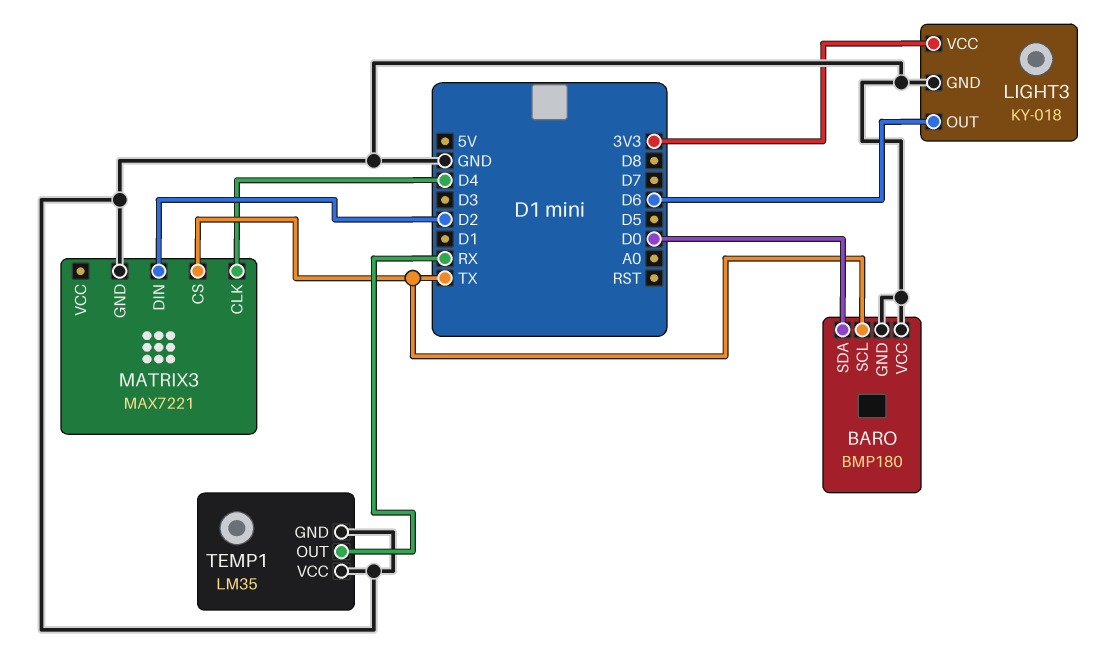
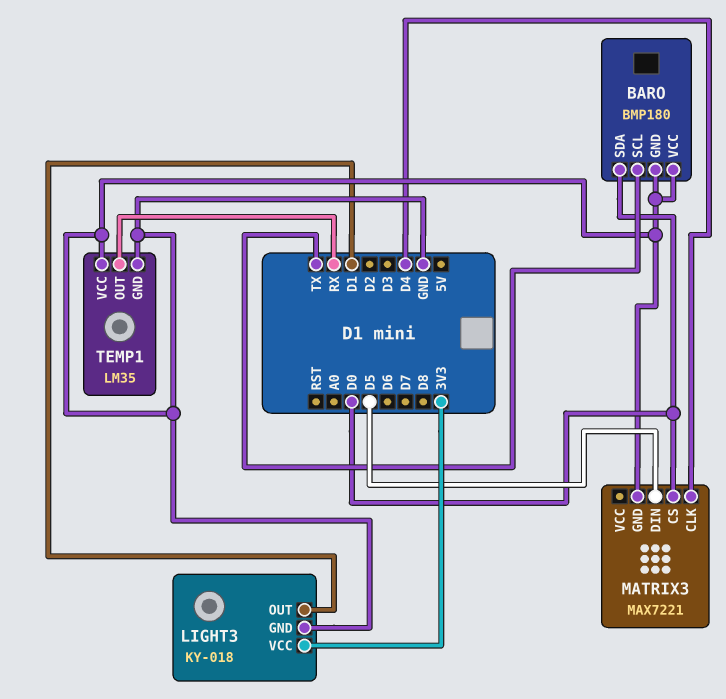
LIGHT3 pin OUT: D6 -> D1
MATRIX3 pin CS: TX -> D0
MATRIX3 pin DIN: D2 -> D5

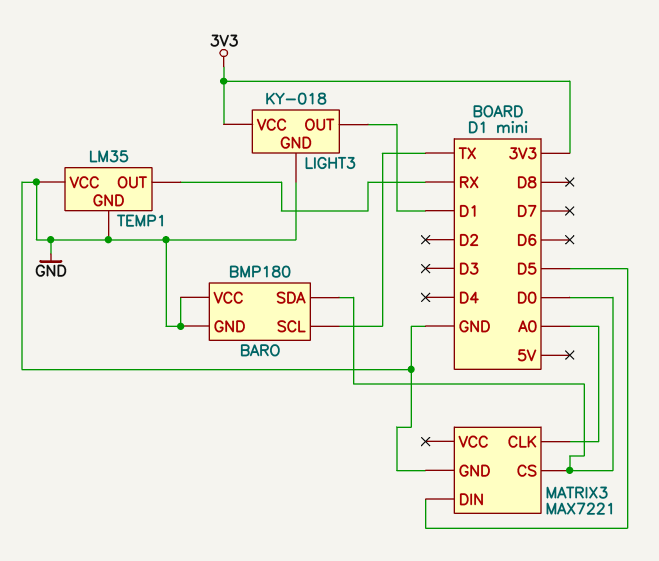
MATRIX3 pin CLK: D4 -> A0

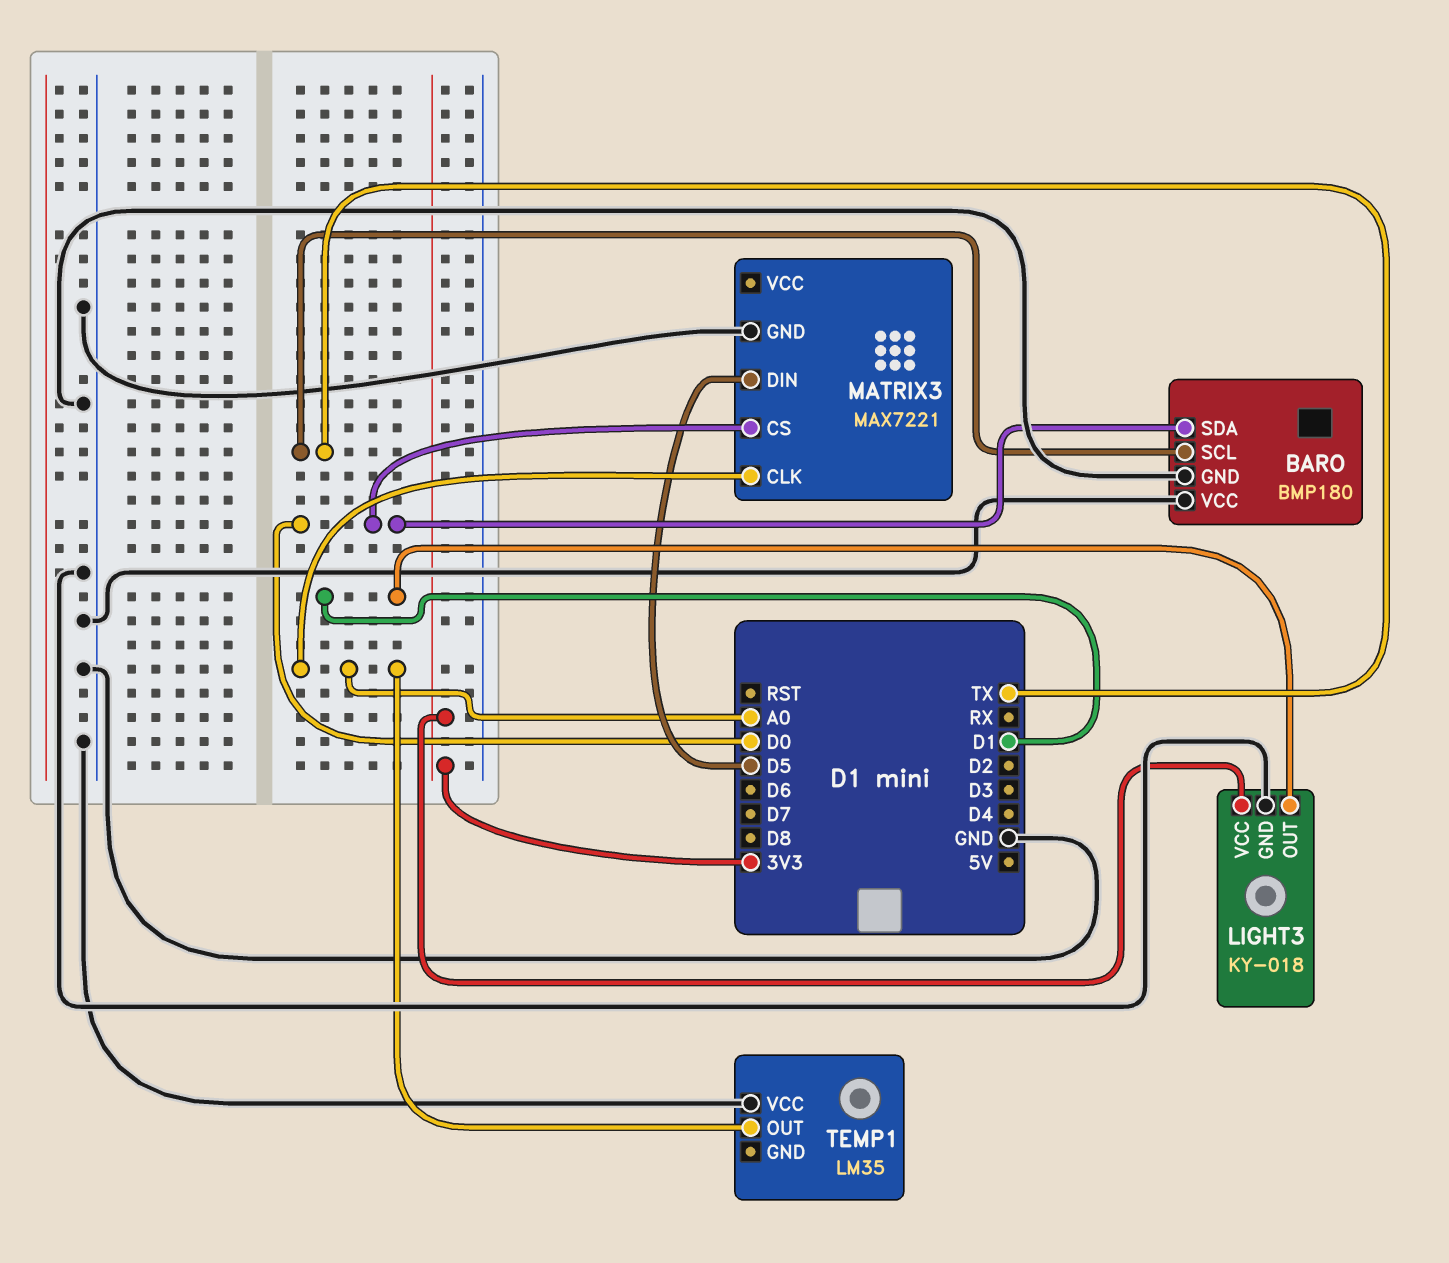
TEMP1 pin GND: GND -> none
TEMP1 pin OUT: RX -> A0

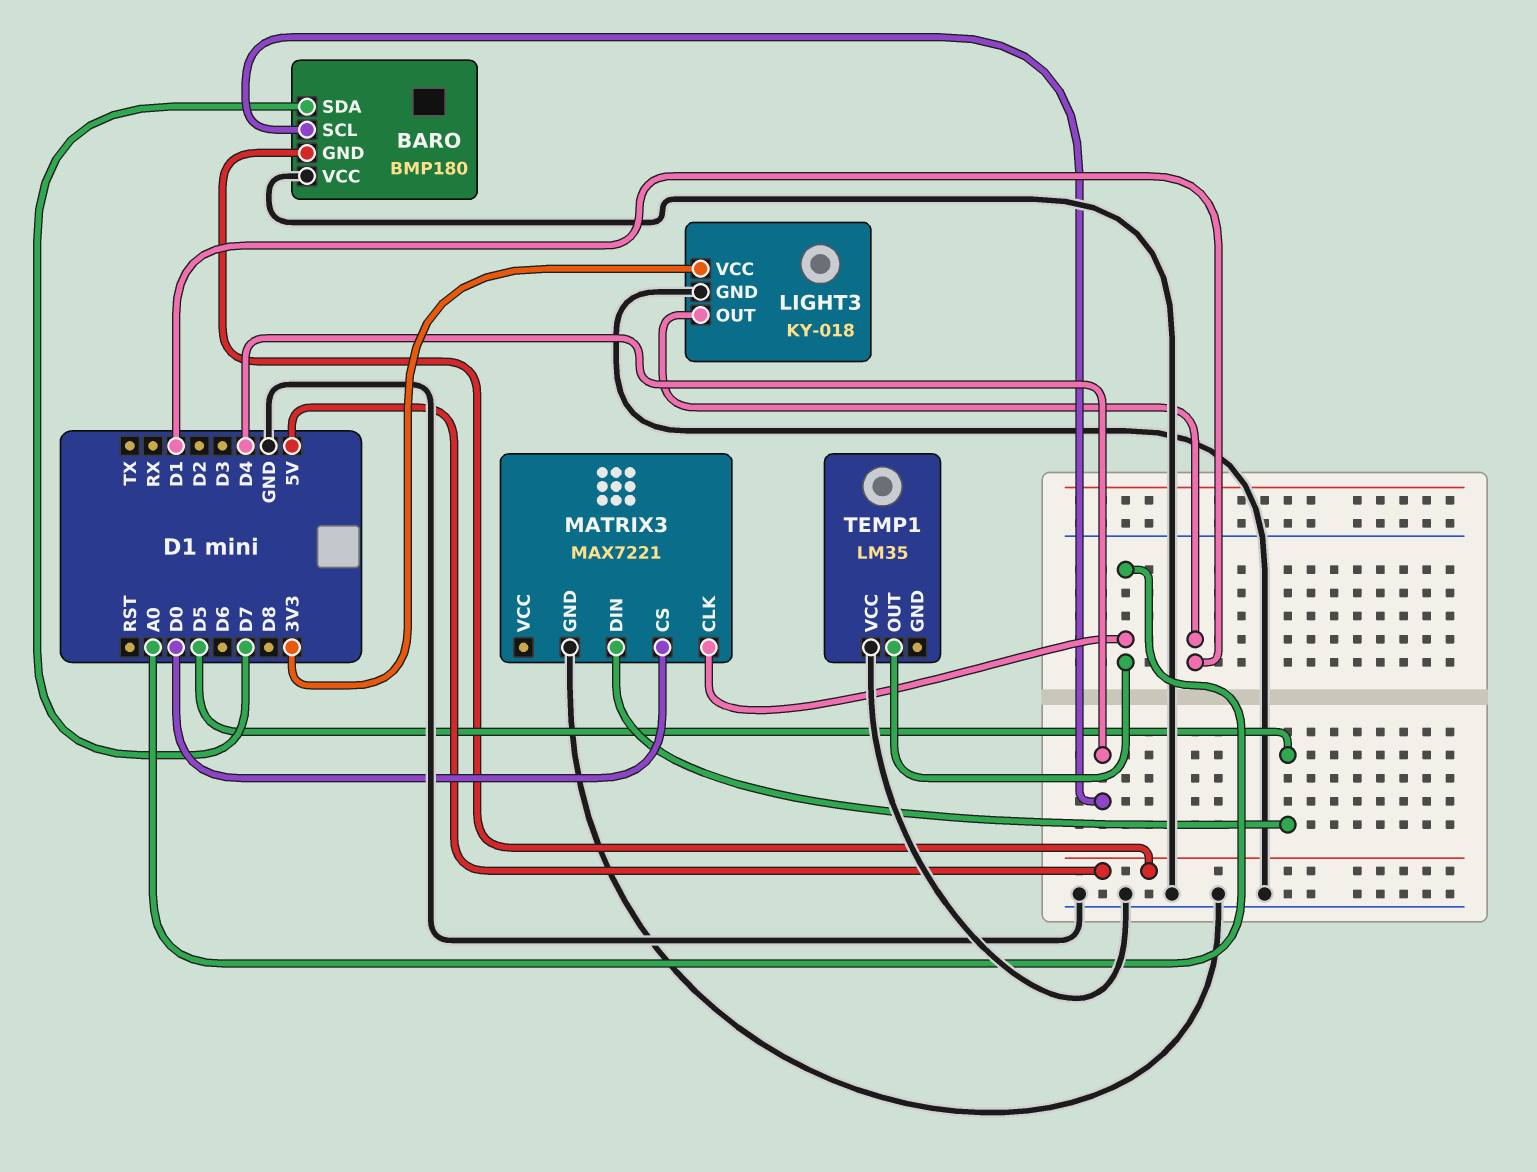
BARO pin GND: GND -> 5V
BARO pin SCL: TX -> D4
BARO pin SDA: D0 -> D7

